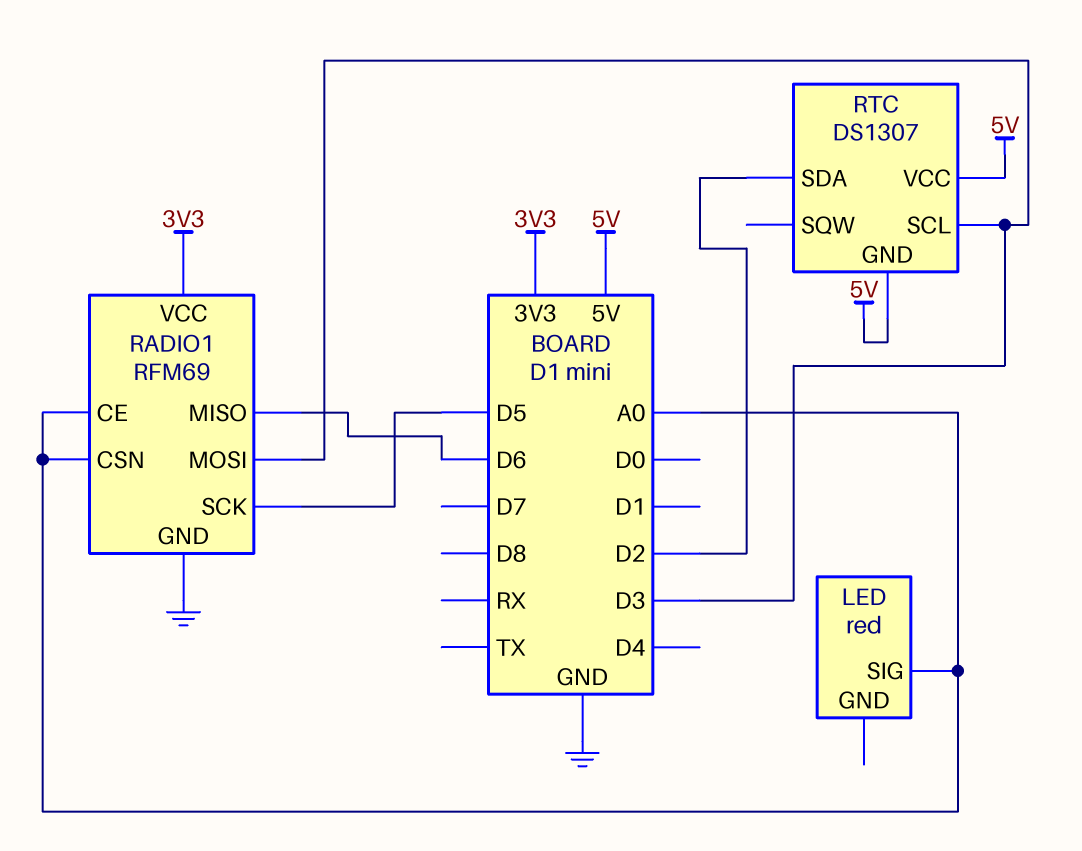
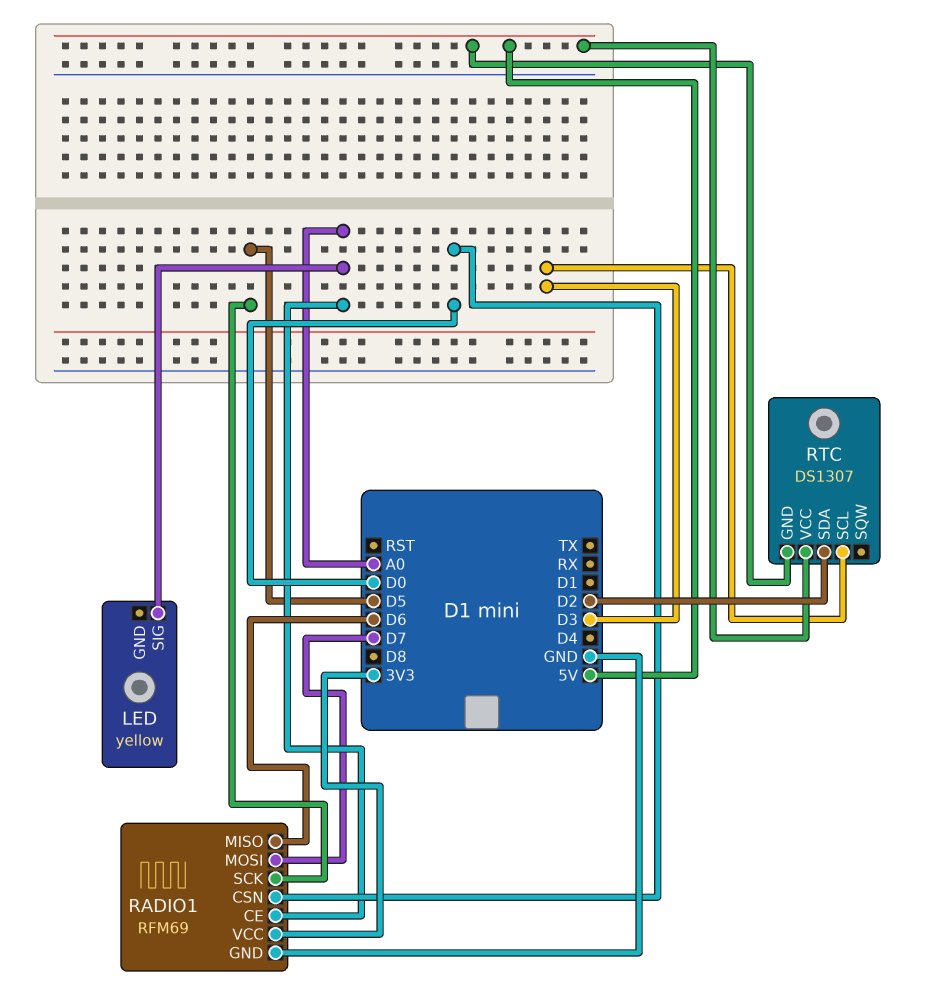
LED: red -> yellow
RADIO1 pin CSN: A0 -> D0
RADIO1 pin MOSI: D3 -> D7

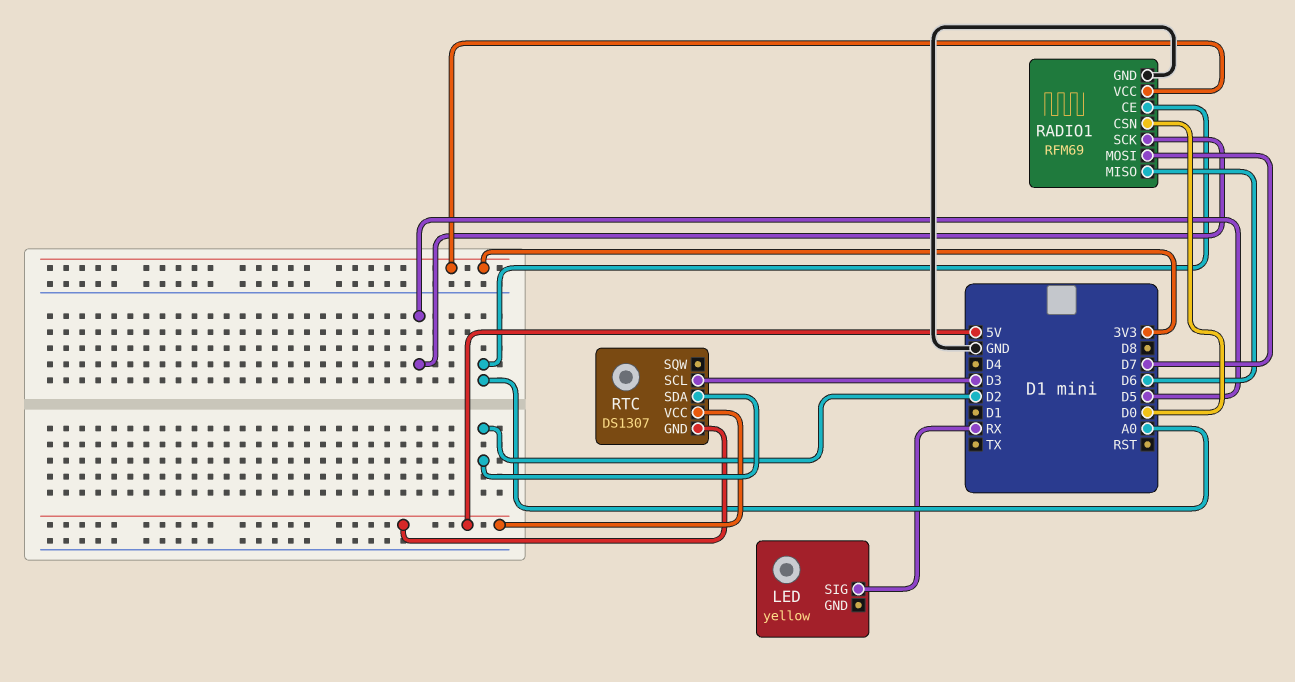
LED pin SIG: A0 -> RX

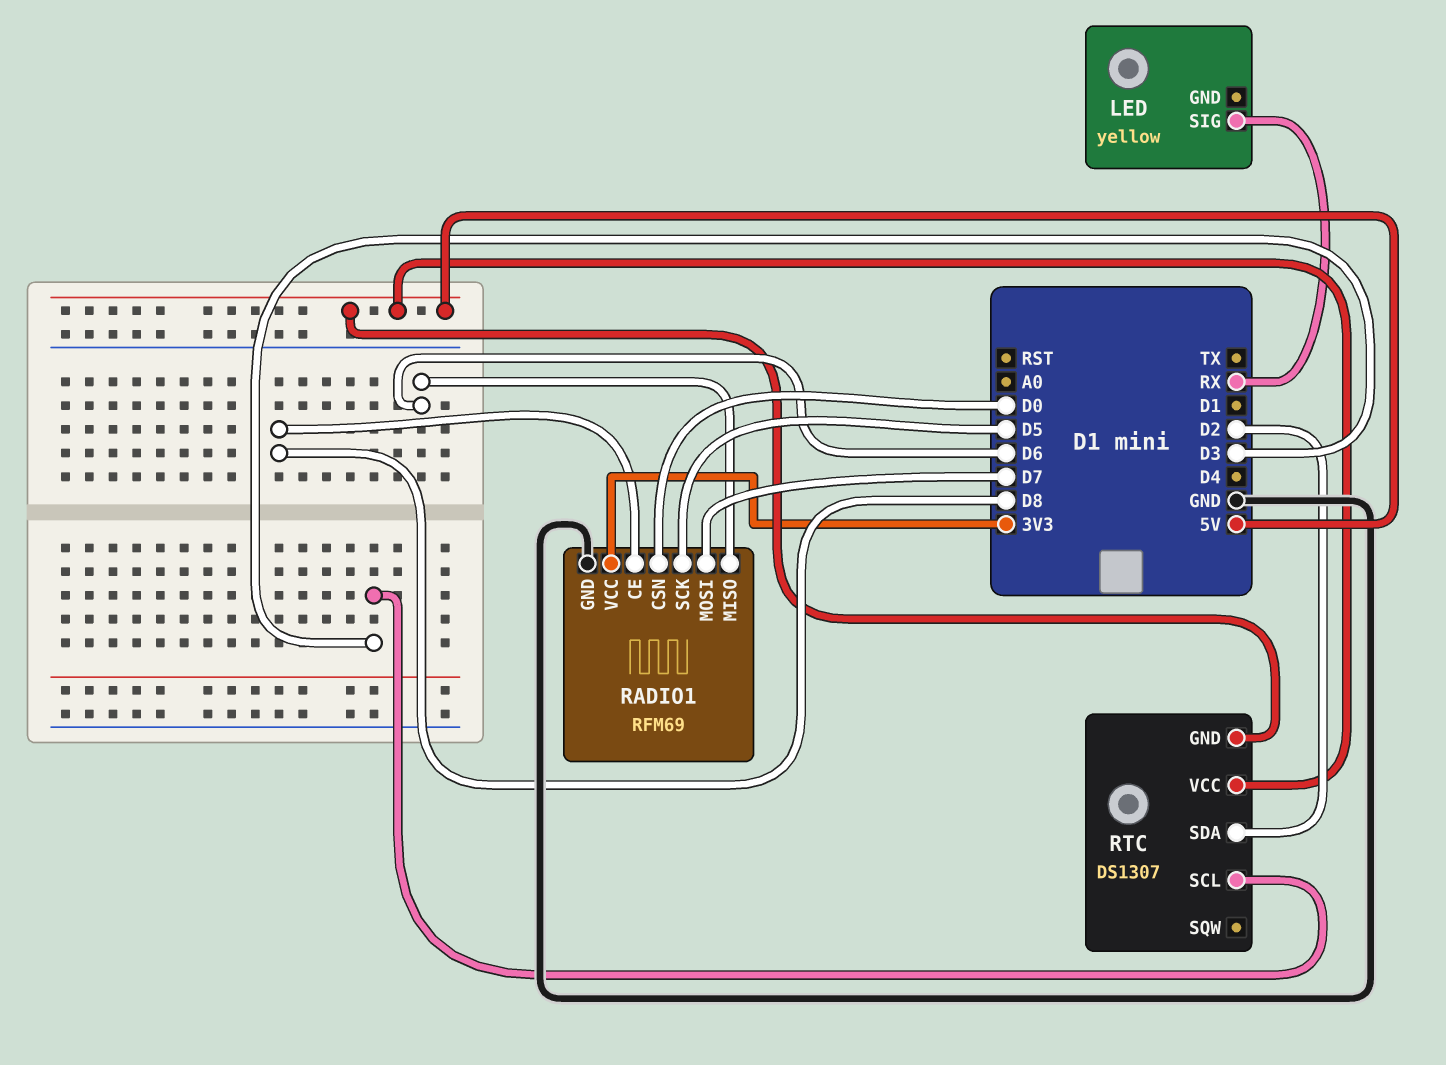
RADIO1 pin CE: A0 -> D8

